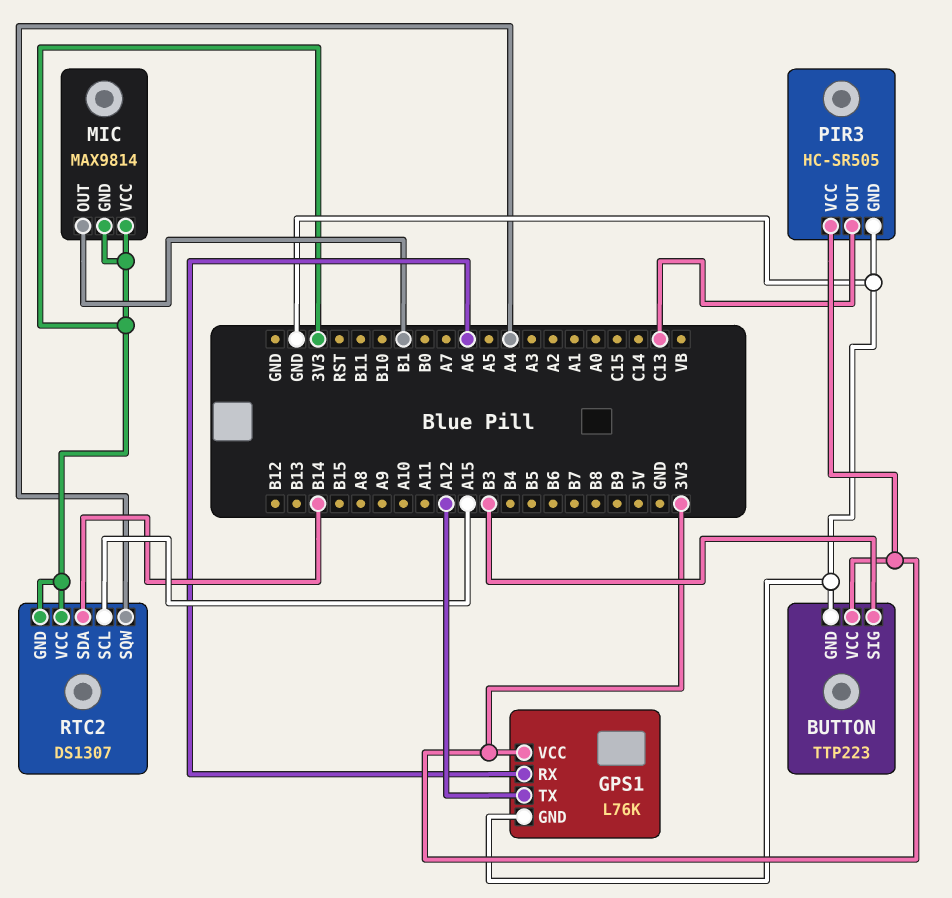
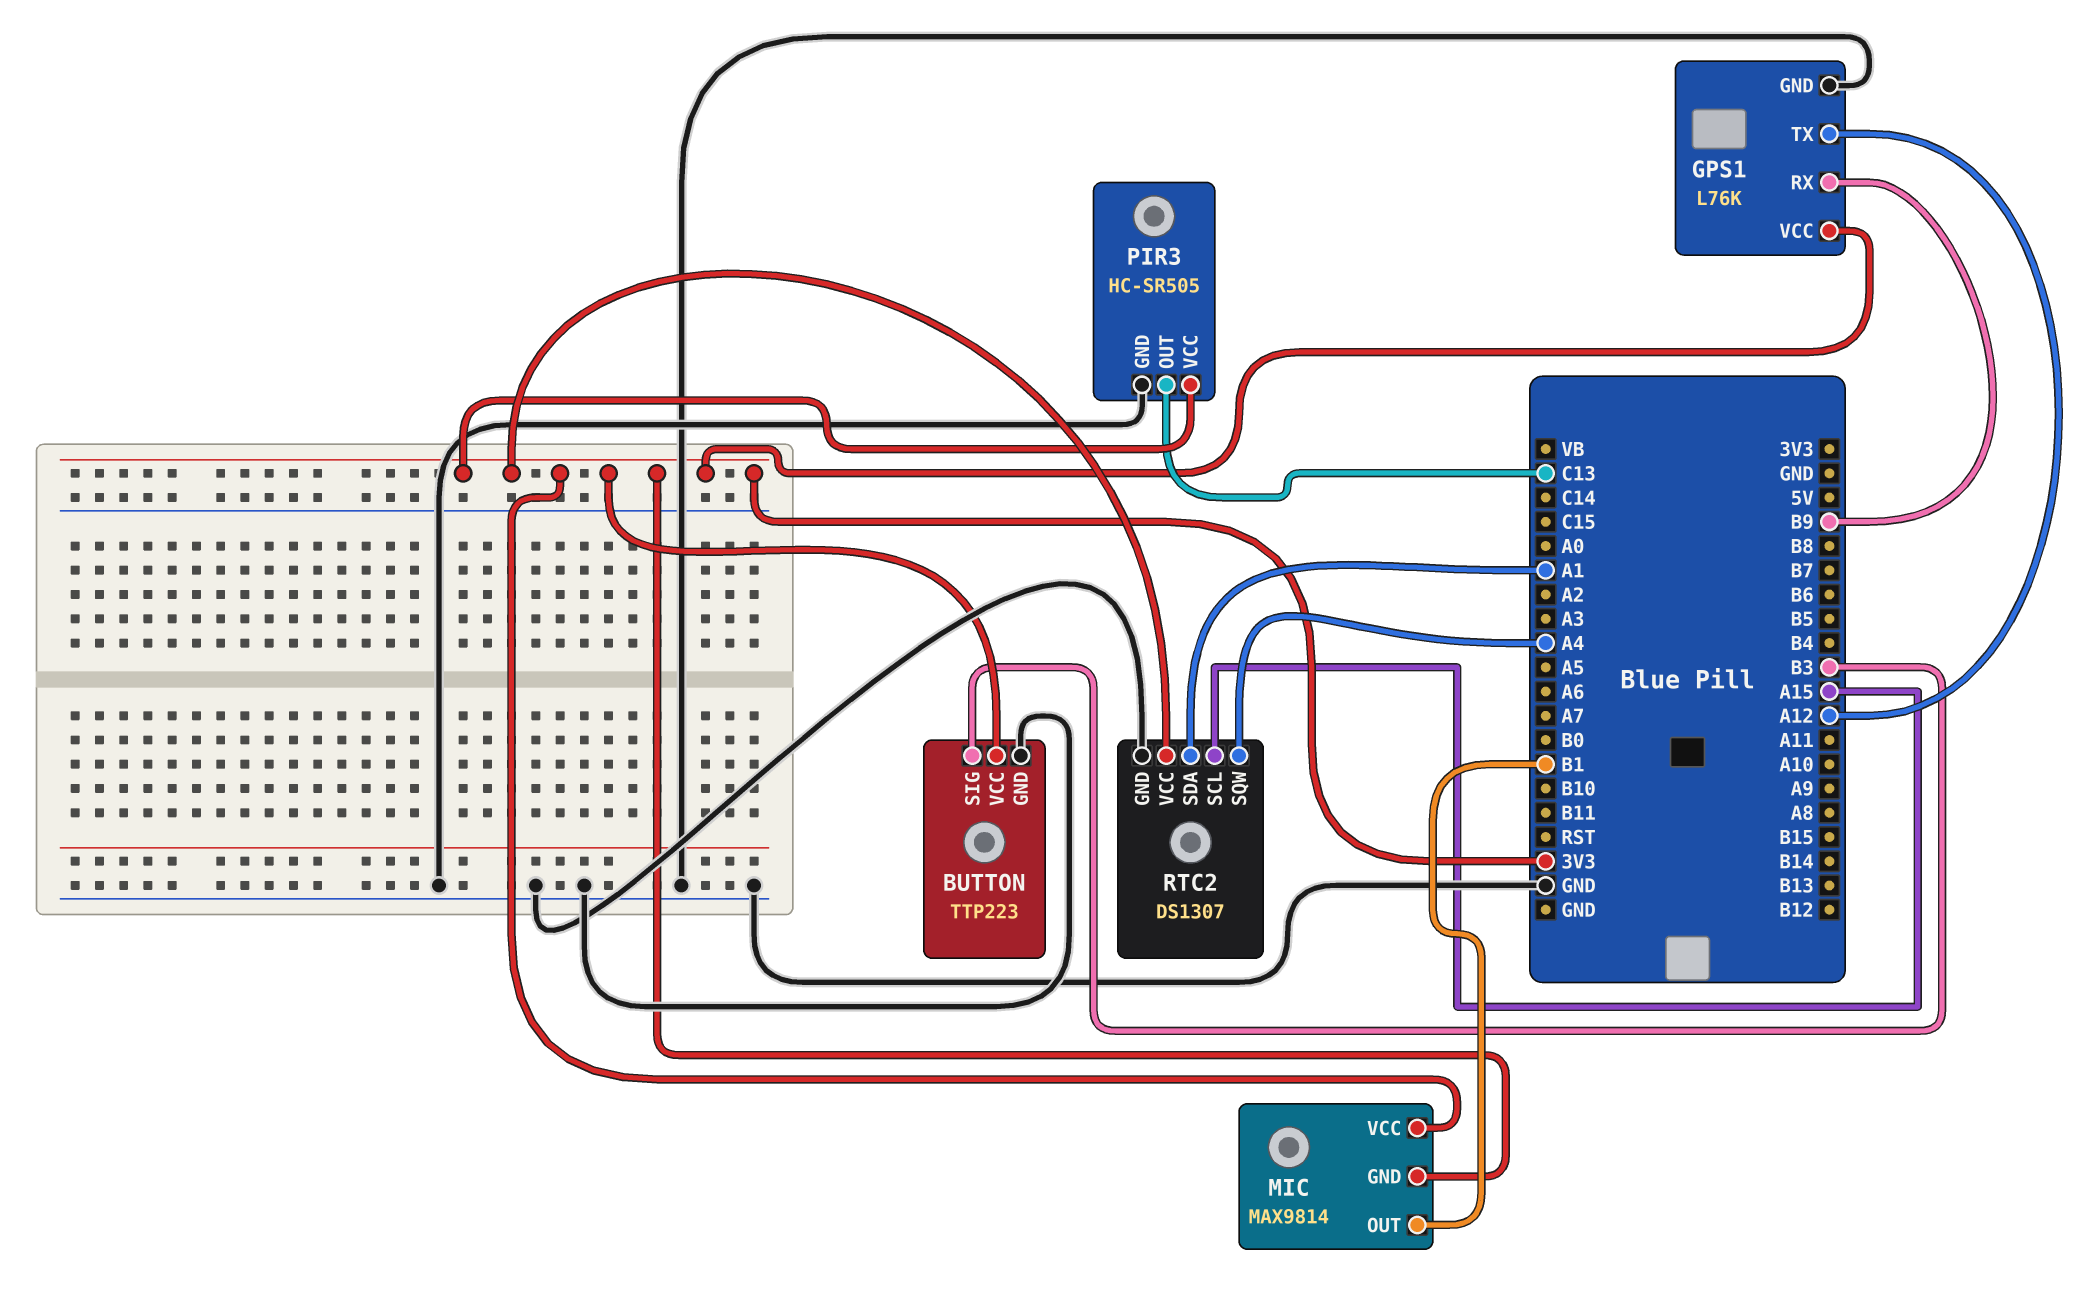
GPS1 pin RX: A6 -> B9
RTC2 pin GND: 3V3 -> GND
RTC2 pin SDA: B14 -> A1

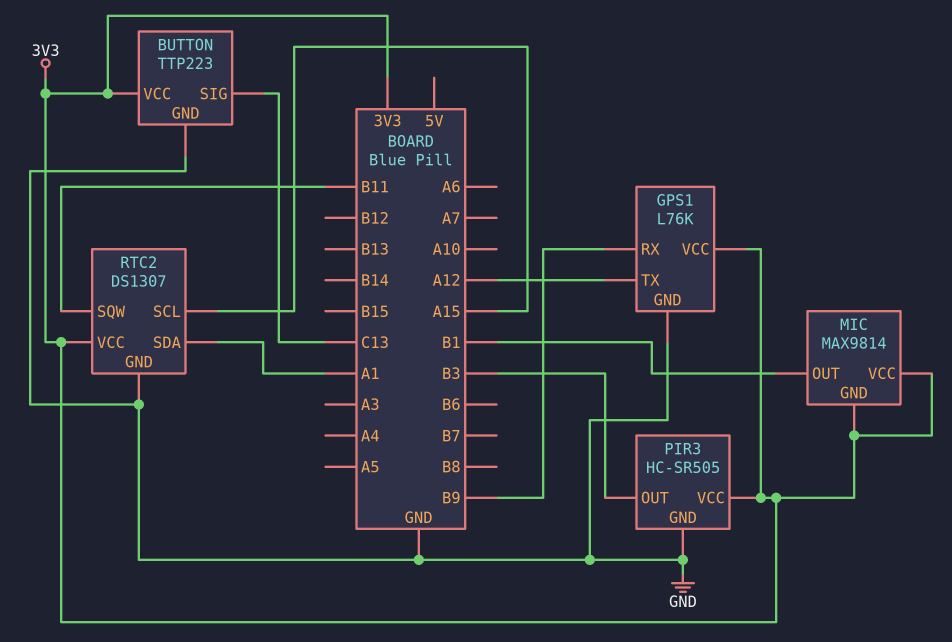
BUTTON pin SIG: B3 -> C13
PIR3 pin OUT: C13 -> B3
RTC2 pin SQW: A4 -> B11

